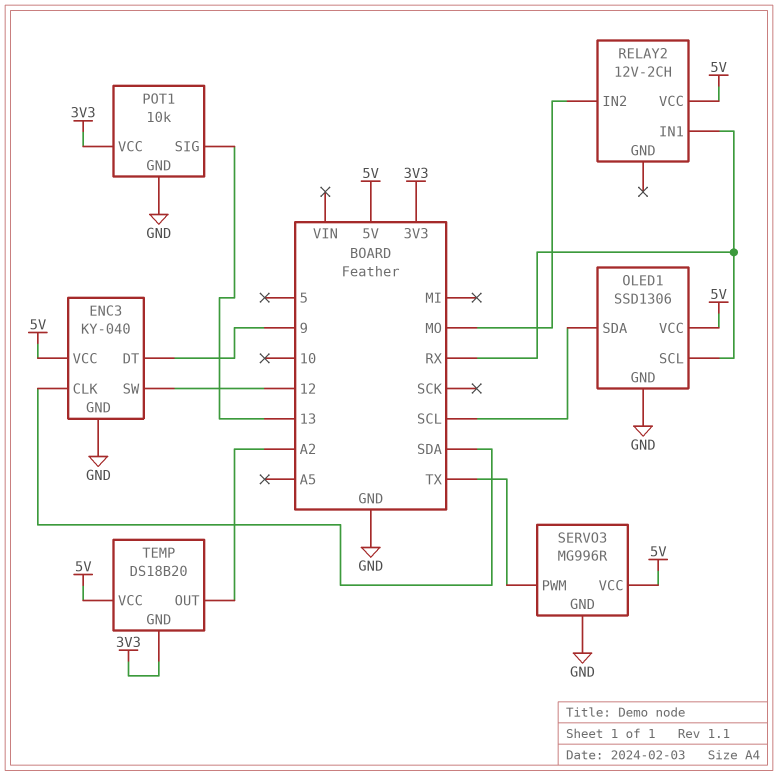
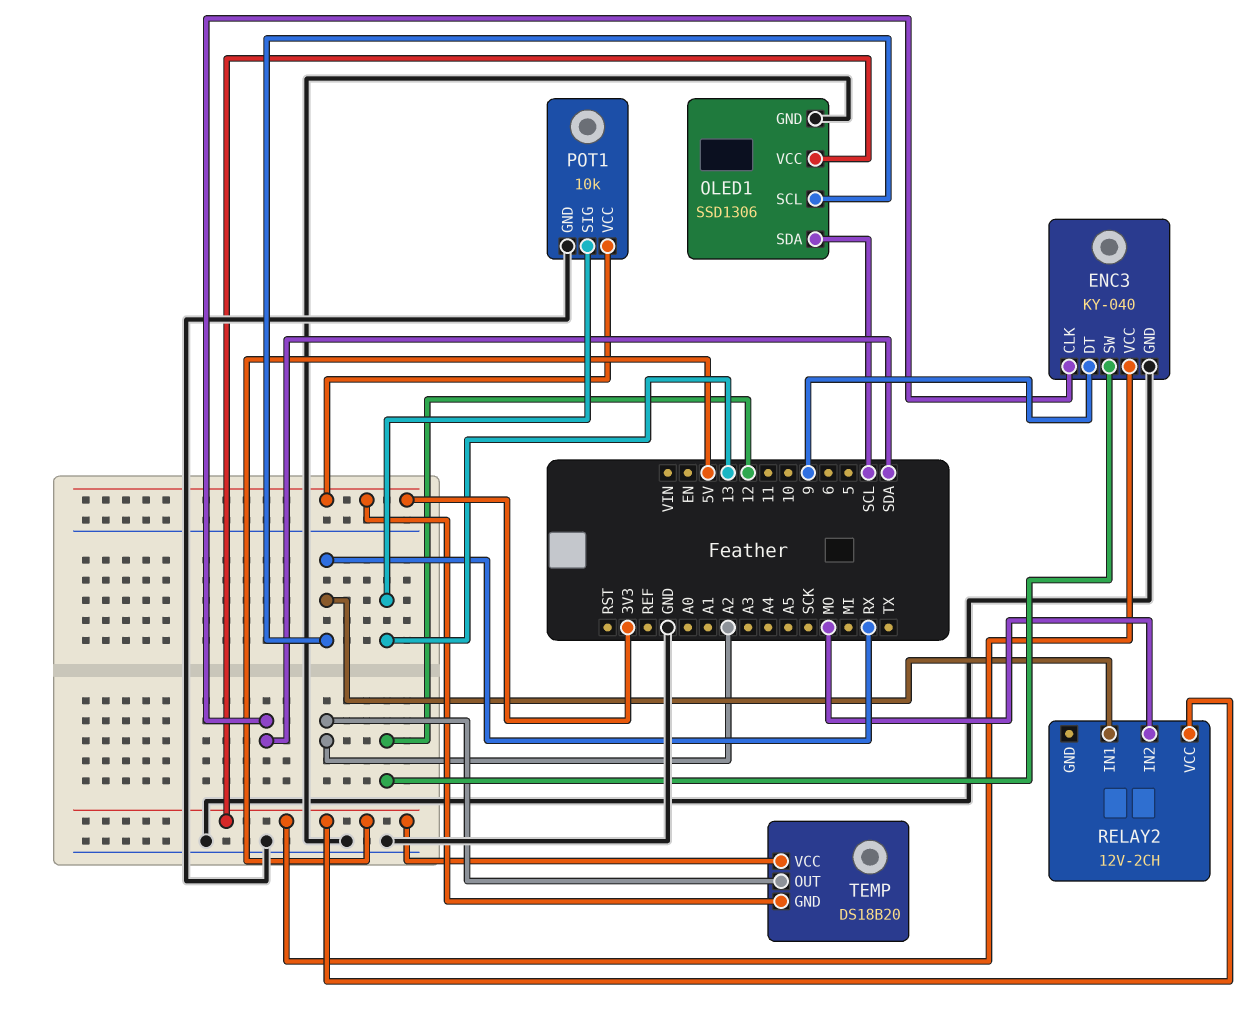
SERVO3: MG996R -> none
SERVO3 pin GND: GND -> none
SERVO3 pin PWM: TX -> none
SERVO3 pin VCC: 5V -> none

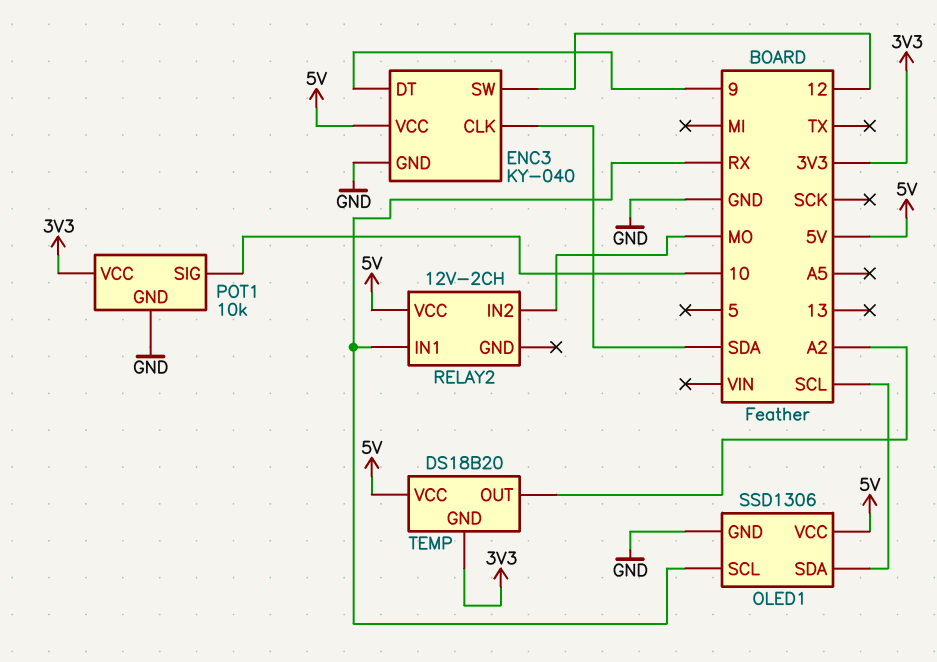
POT1 pin SIG: 13 -> 10

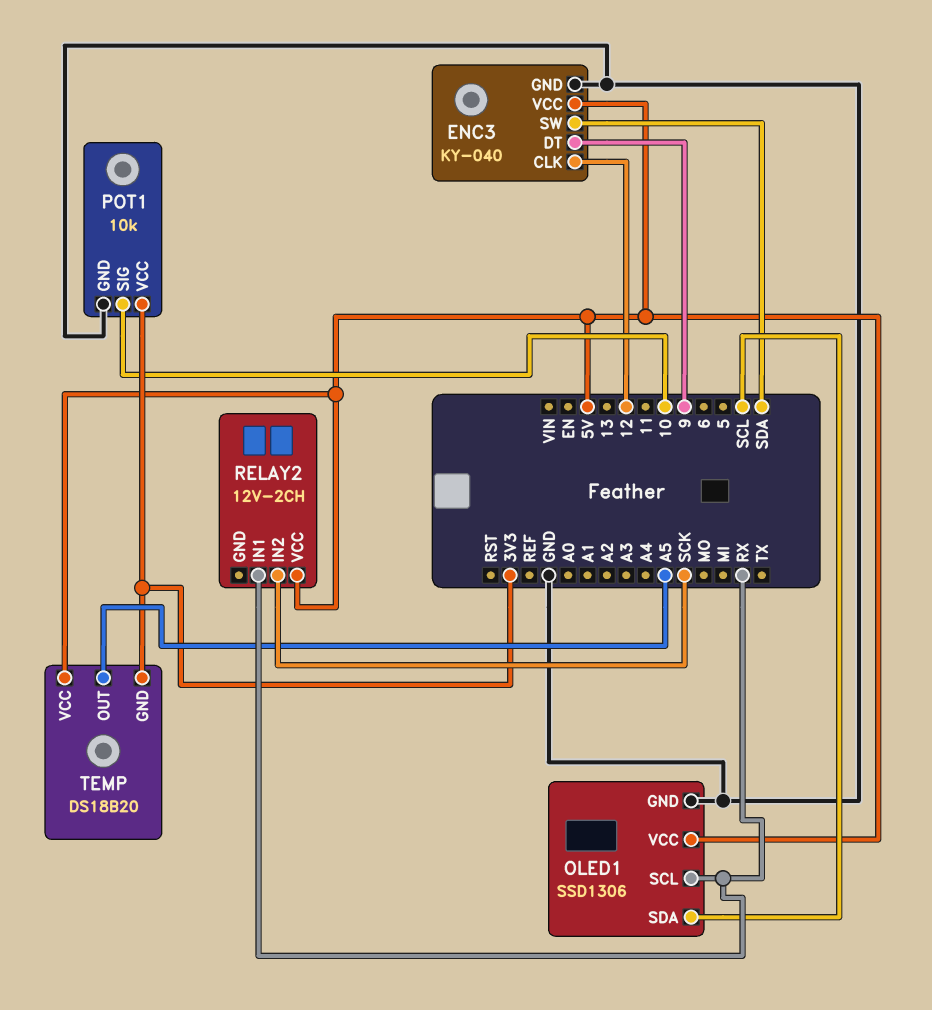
ENC3 pin CLK: SDA -> 12
ENC3 pin SW: 12 -> SDA
RELAY2 pin IN2: MO -> SCK
TEMP pin OUT: A2 -> A5

